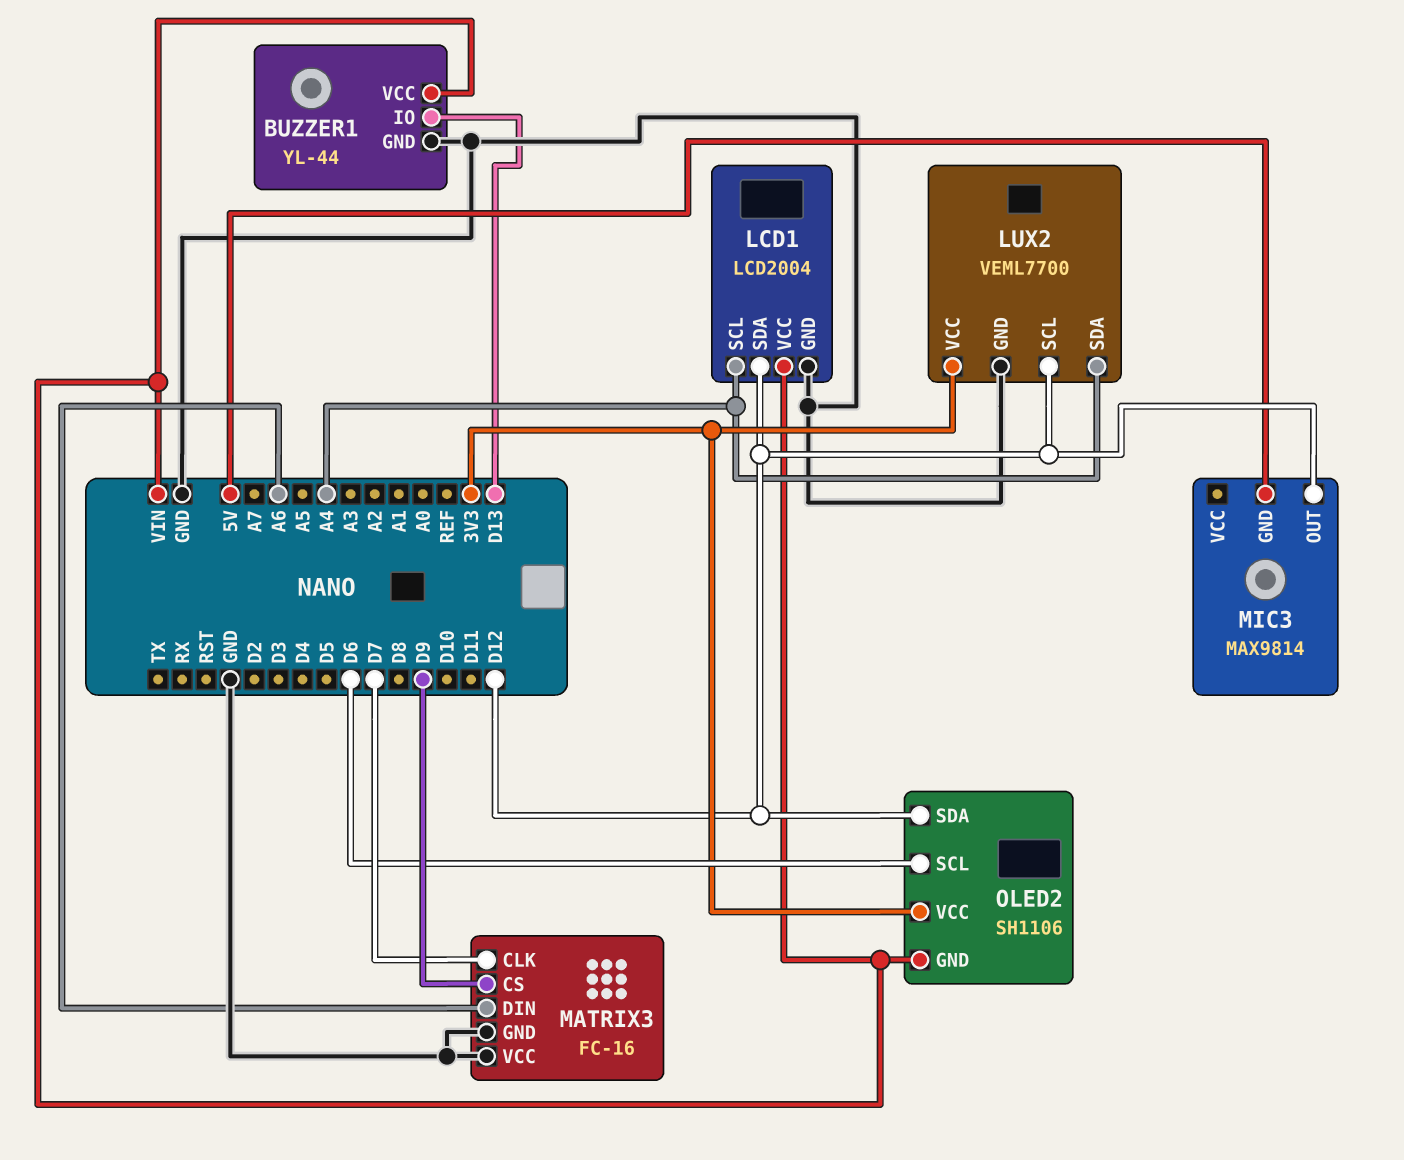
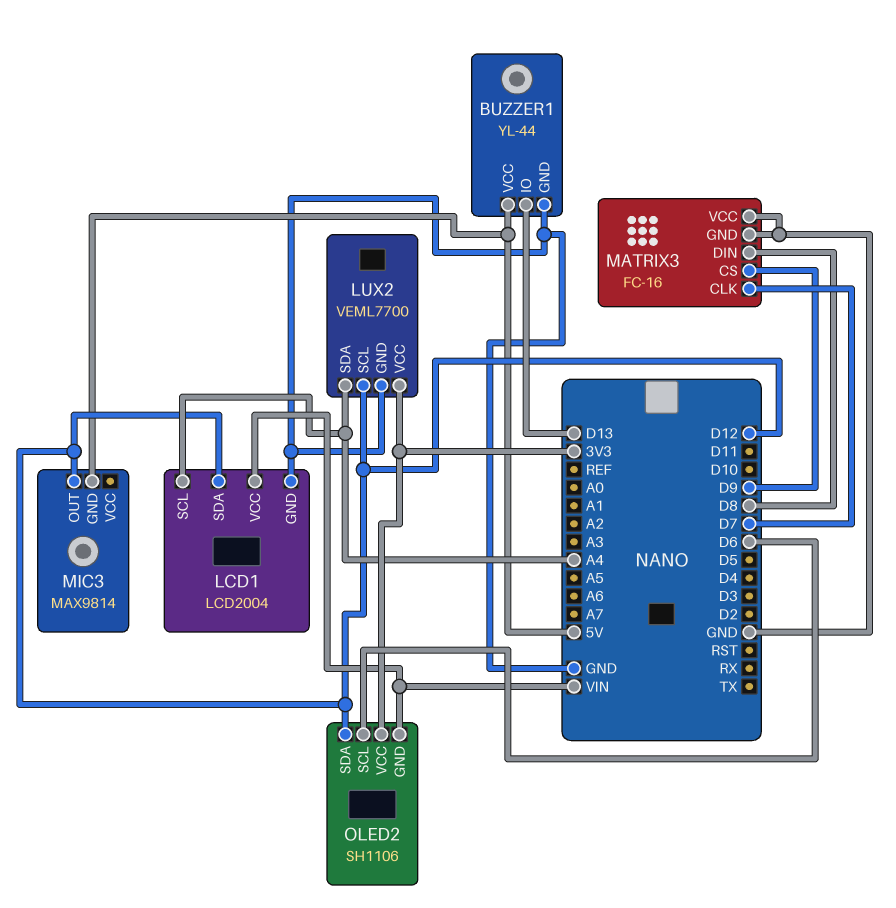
BUZZER1 pin VCC: VIN -> 5V
MATRIX3 pin DIN: A6 -> D8

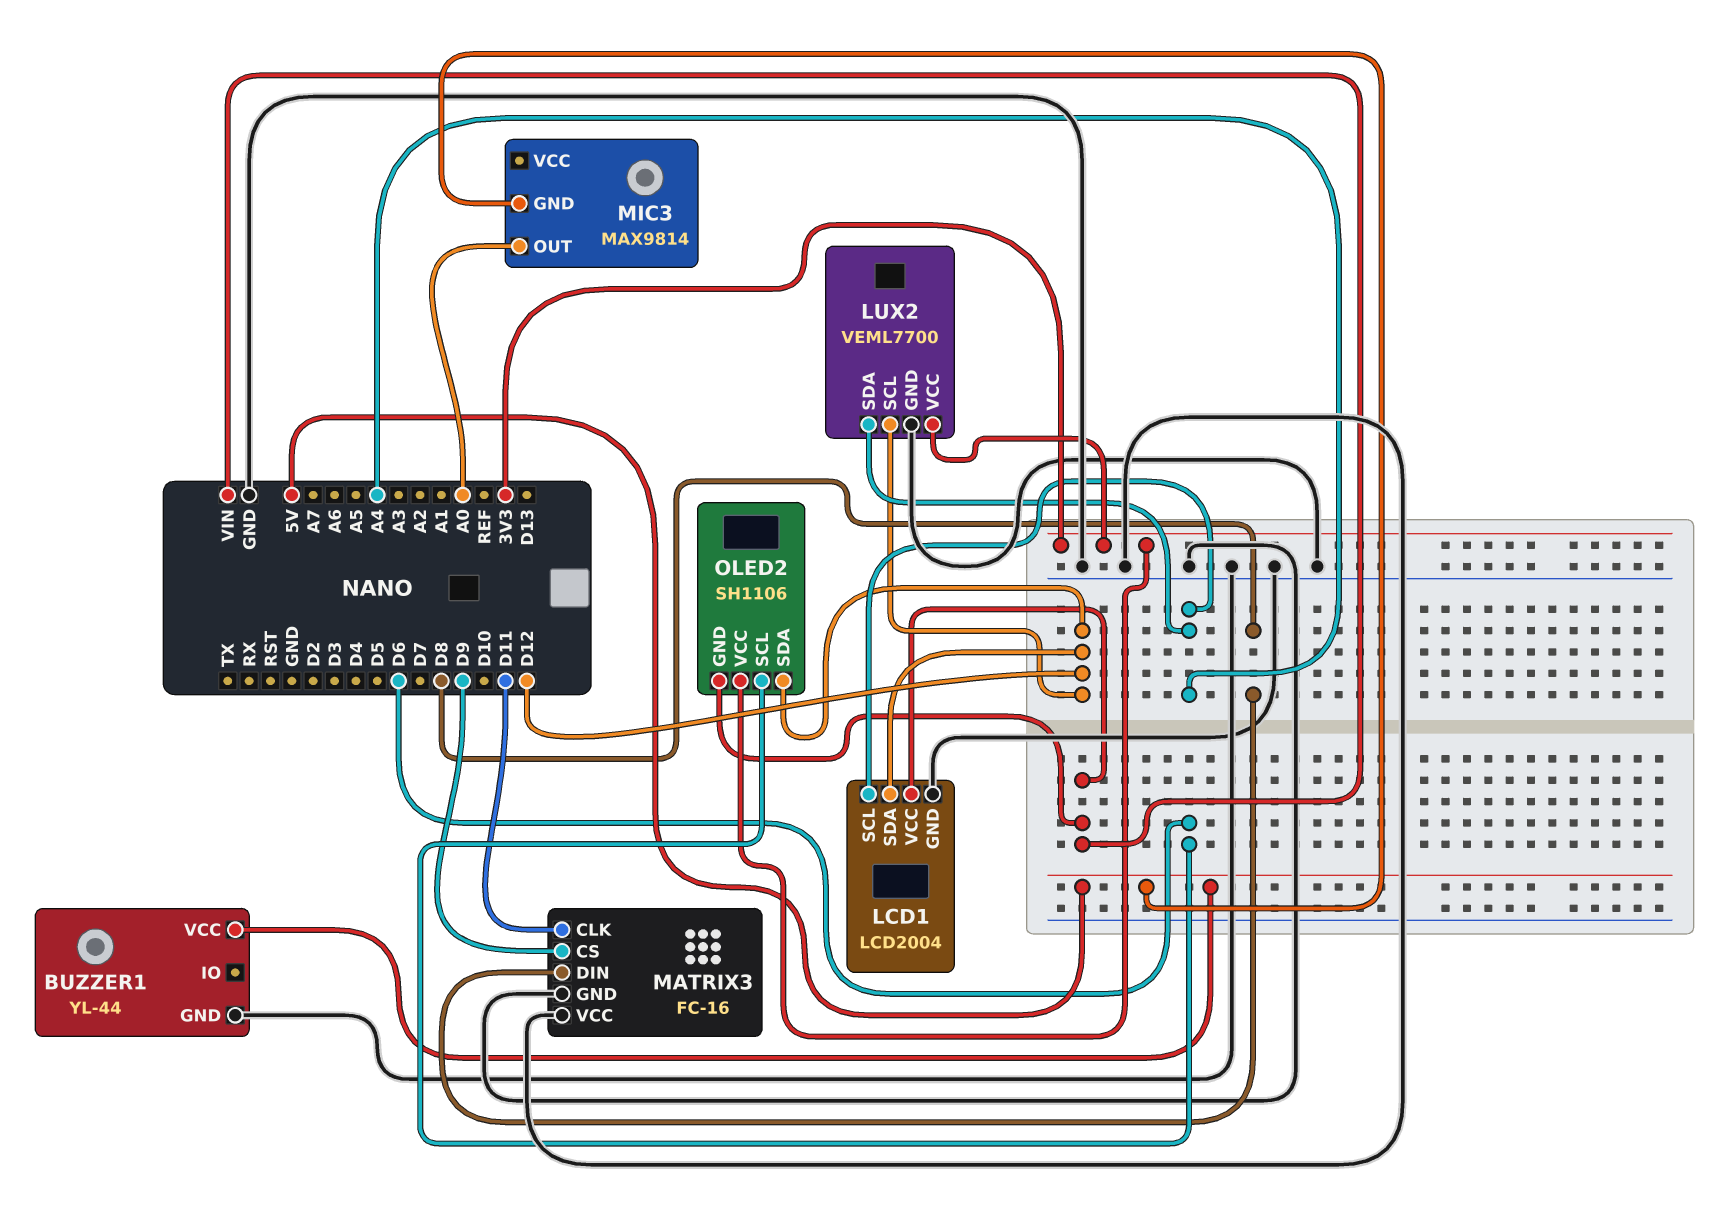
BUZZER1 pin IO: D13 -> none
MATRIX3 pin CLK: D7 -> D11
MIC3 pin OUT: D12 -> A0

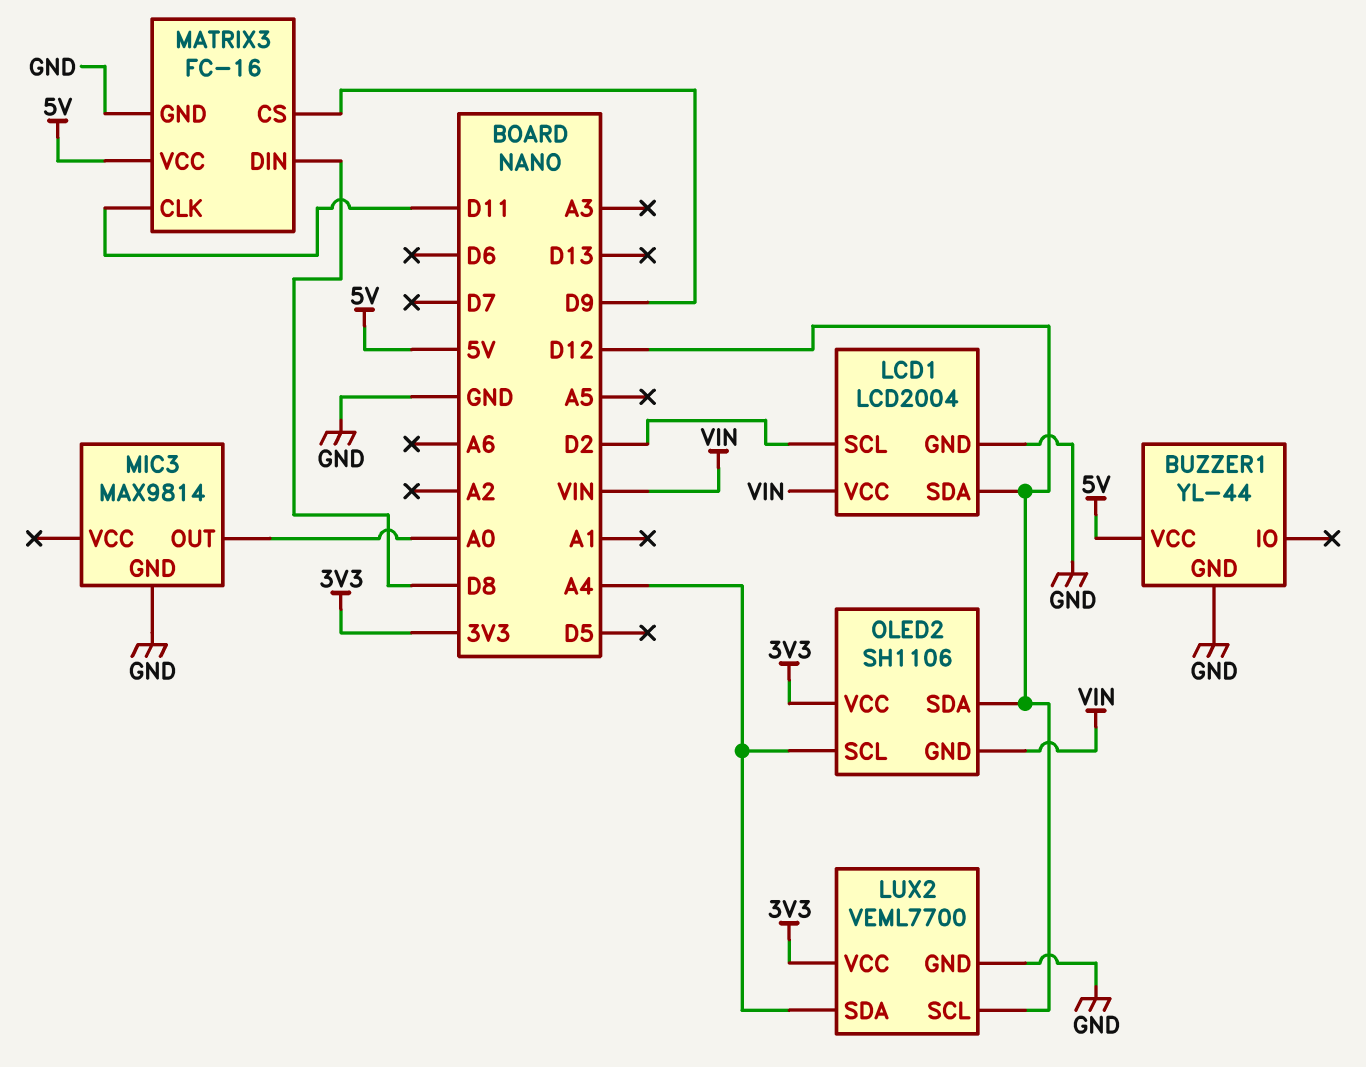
LCD1 pin SCL: A4 -> D2
MATRIX3 pin VCC: GND -> 5V
MIC3 pin GND: 5V -> GND
OLED2 pin SCL: D6 -> A4

